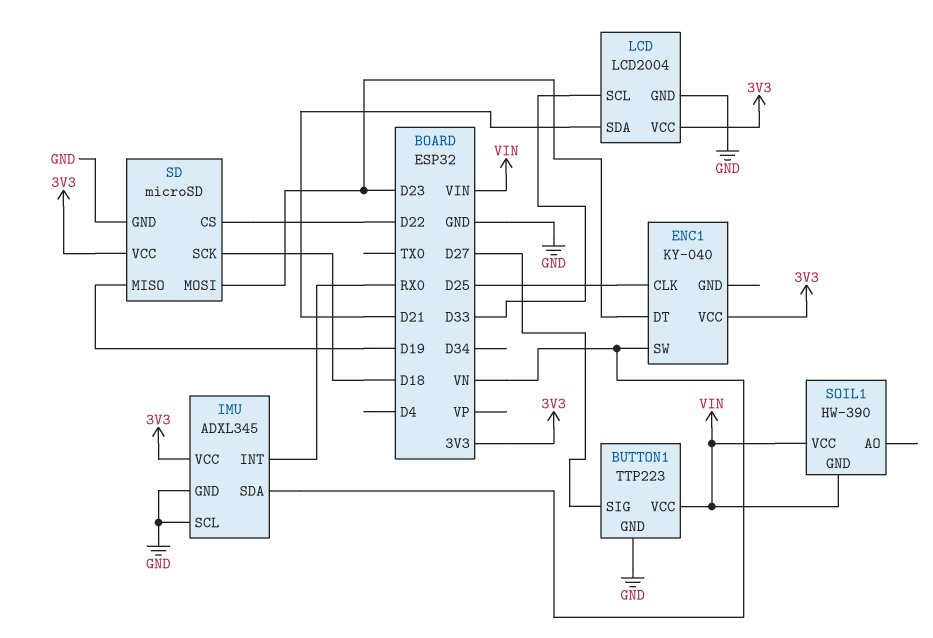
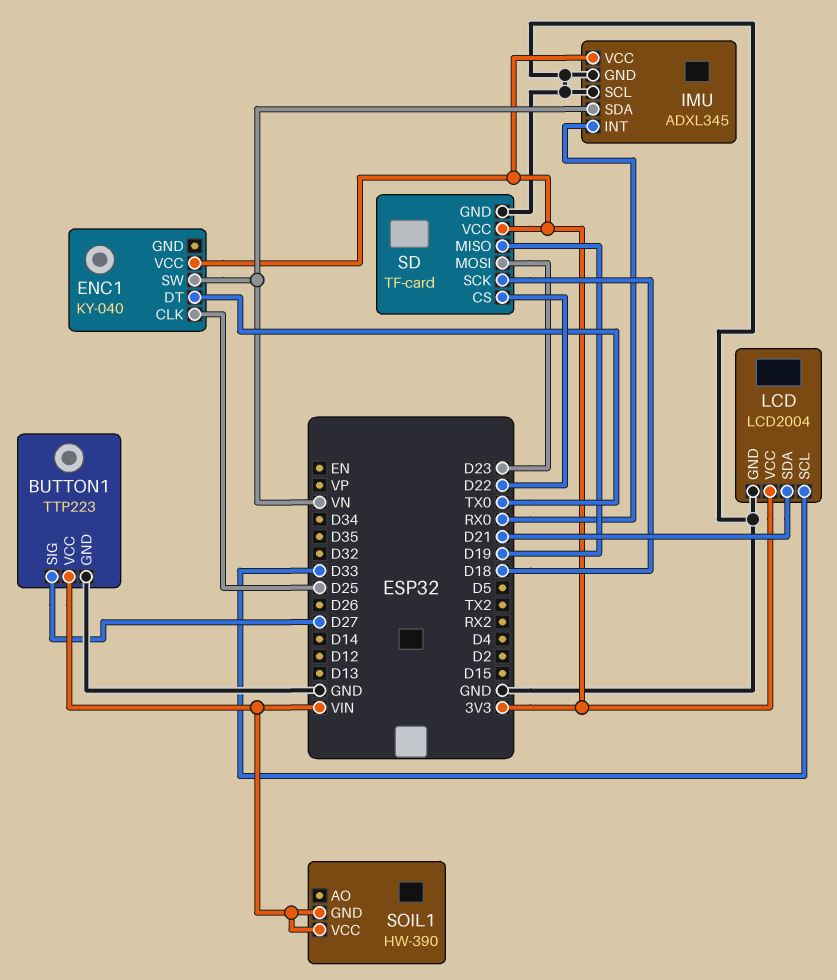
ENC1 pin DT: D23 -> TX0
SD: microSD -> TF-card

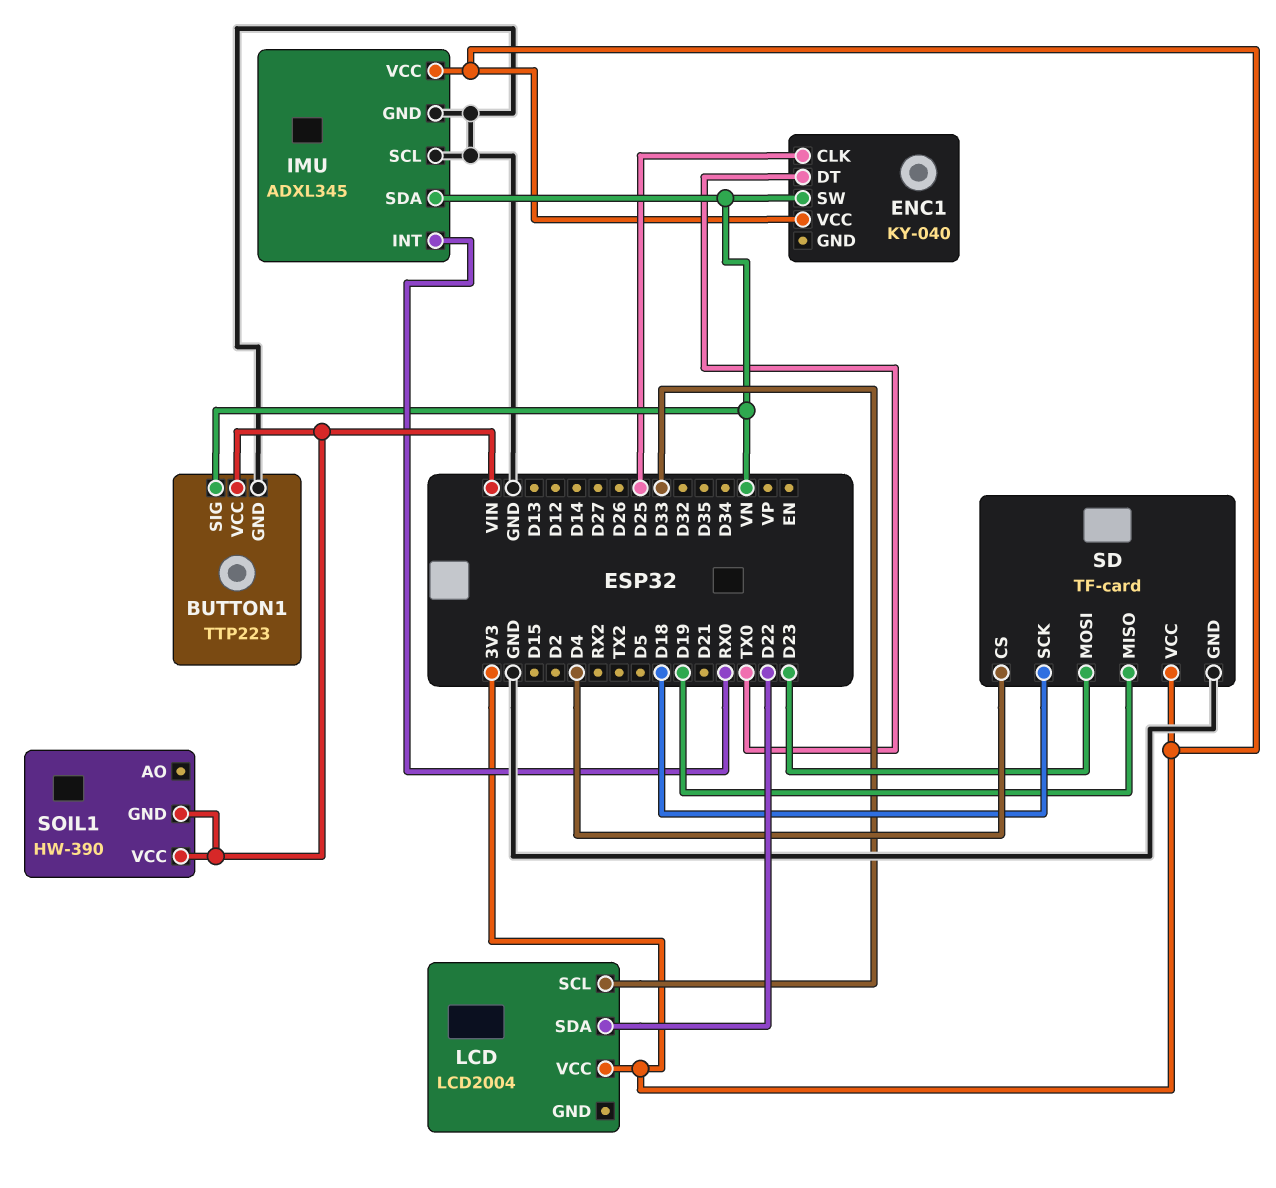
BUTTON1 pin SIG: D27 -> VN
LCD pin GND: GND -> none
LCD pin SDA: D21 -> D22
SD pin CS: D22 -> D4

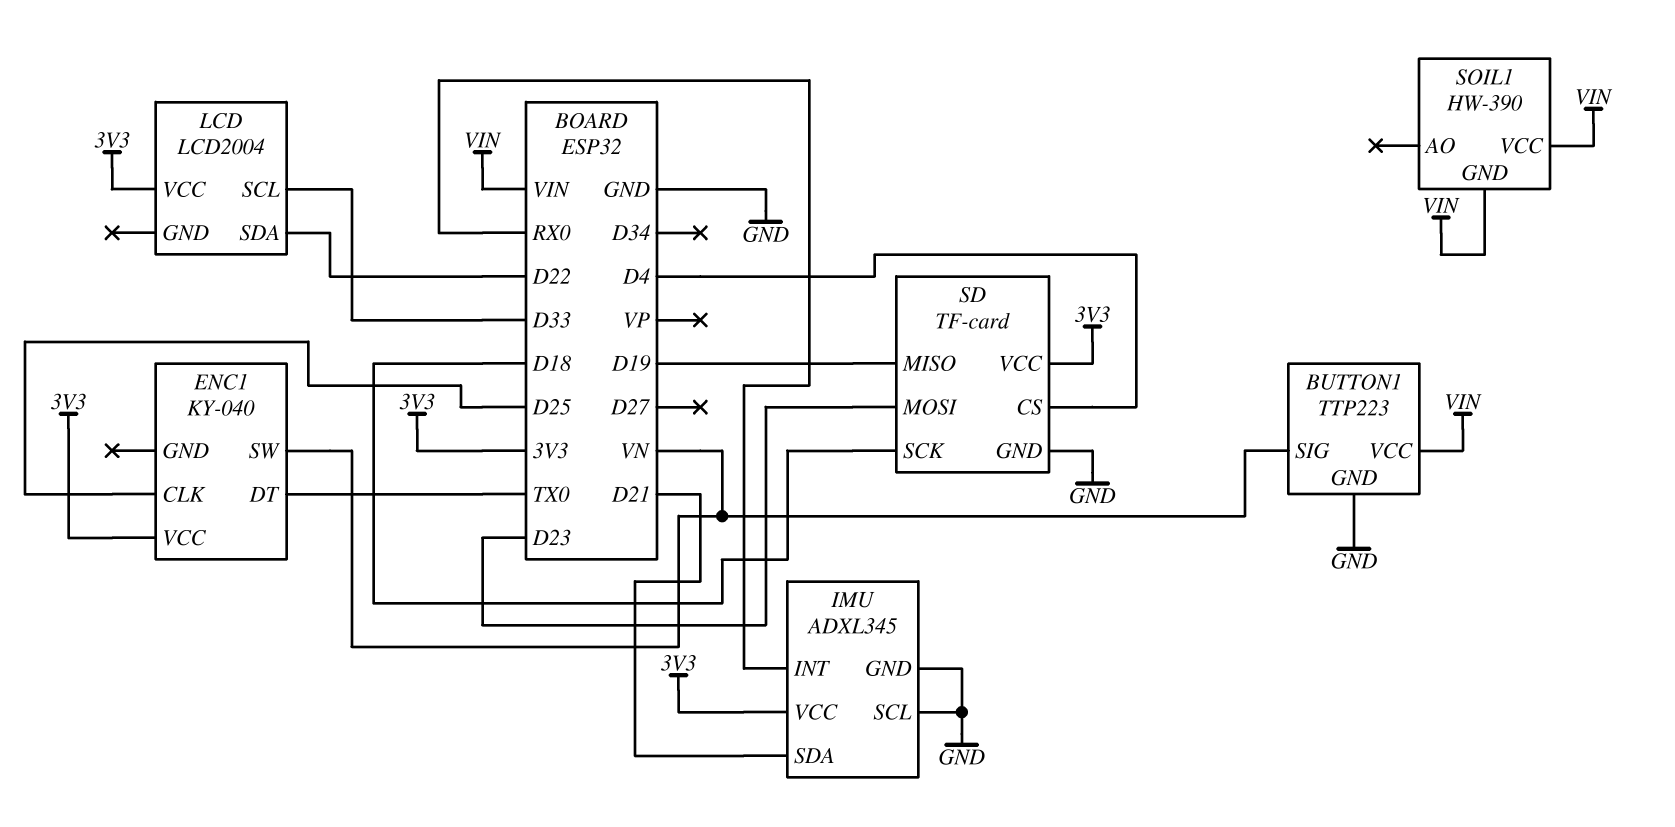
IMU pin SDA: VN -> D21

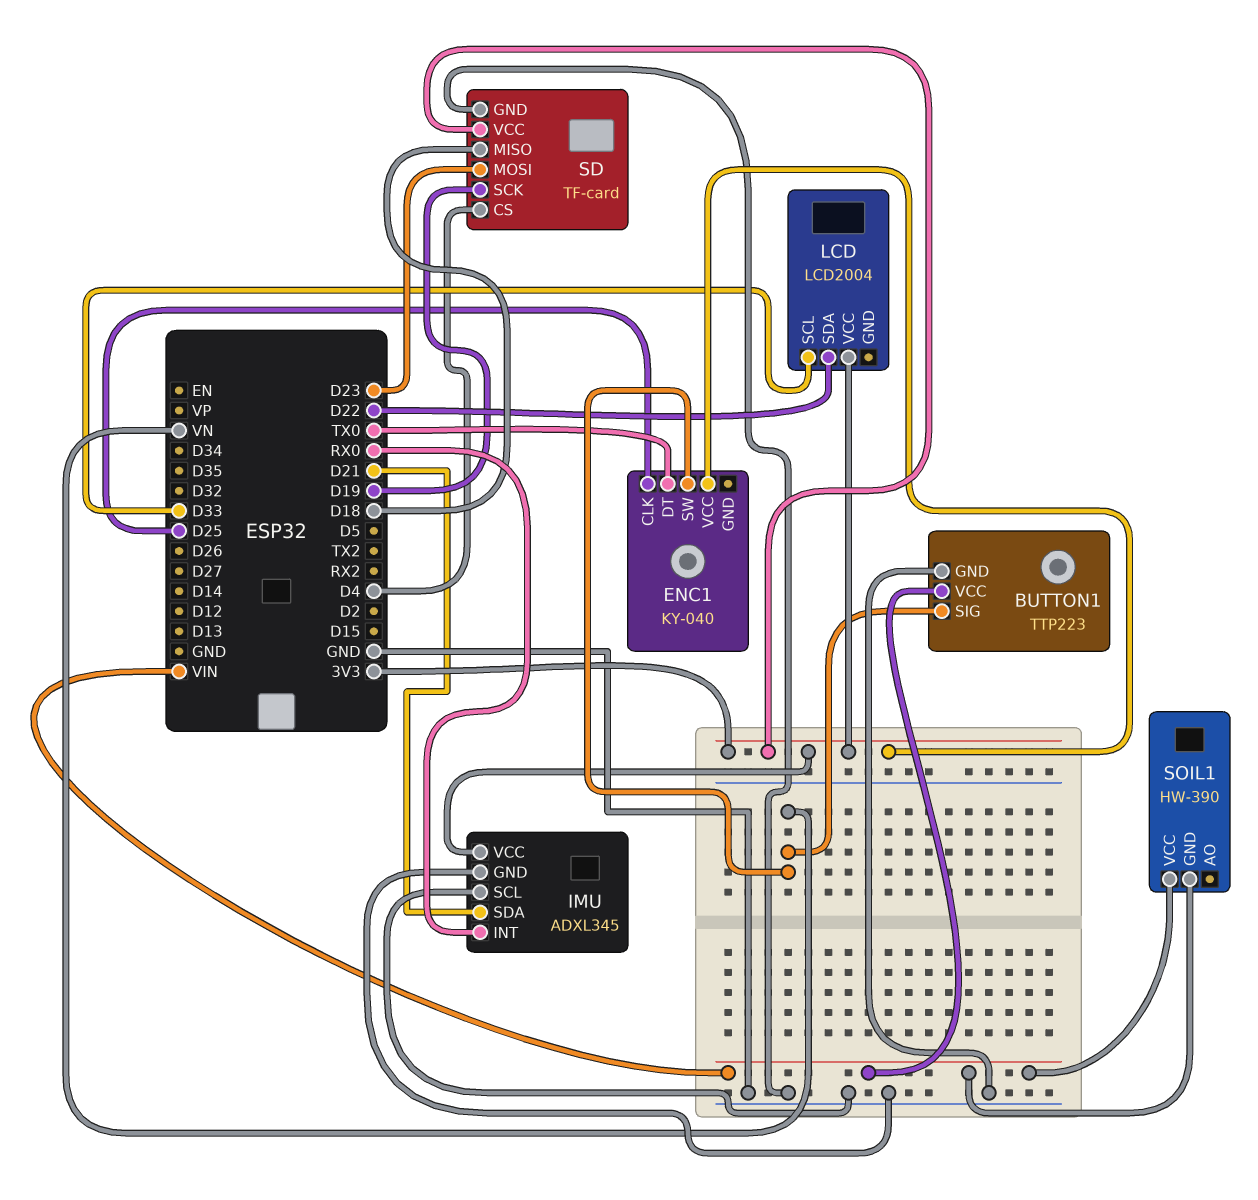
SD pin MISO: D19 -> D18
SD pin SCK: D18 -> D19

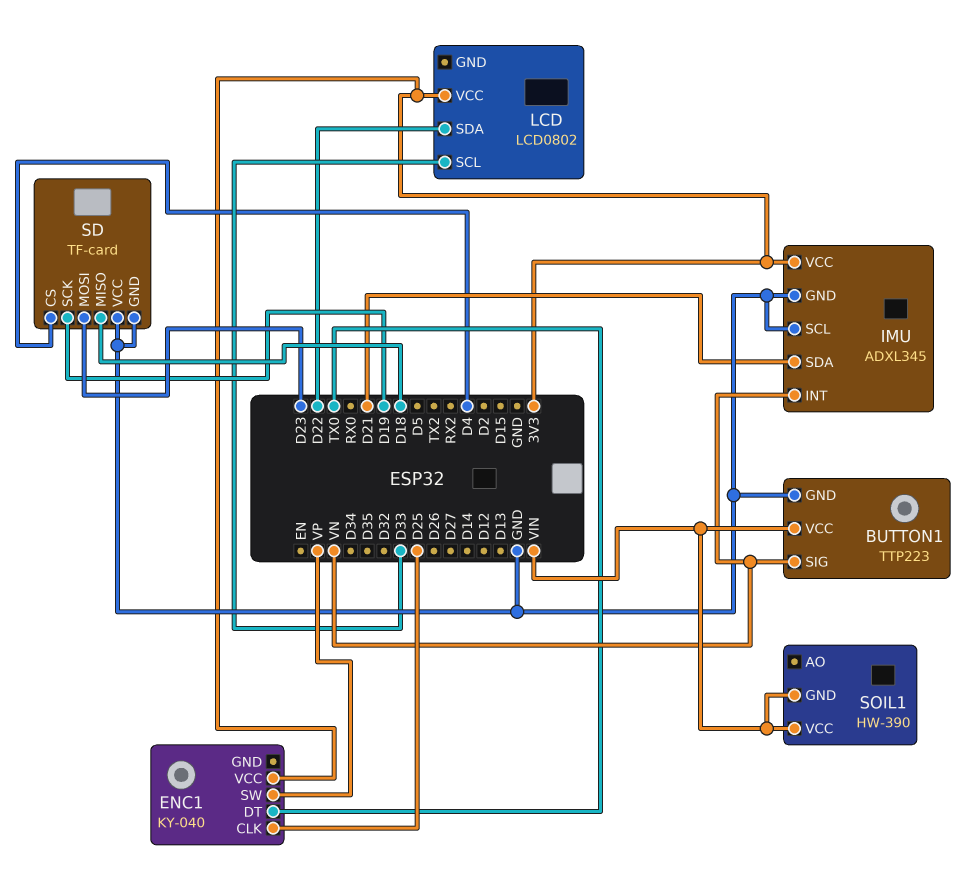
ENC1 pin SW: VN -> VP
IMU pin INT: RX0 -> VN
LCD: LCD2004 -> LCD0802
SD pin VCC: 3V3 -> GND

